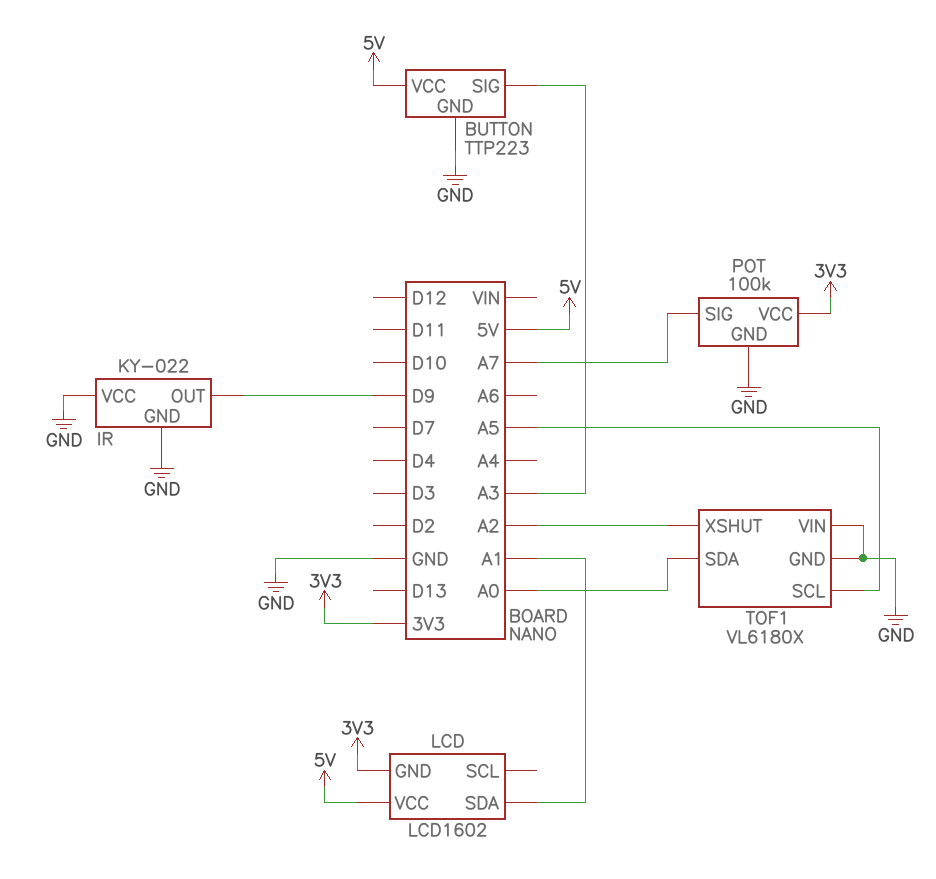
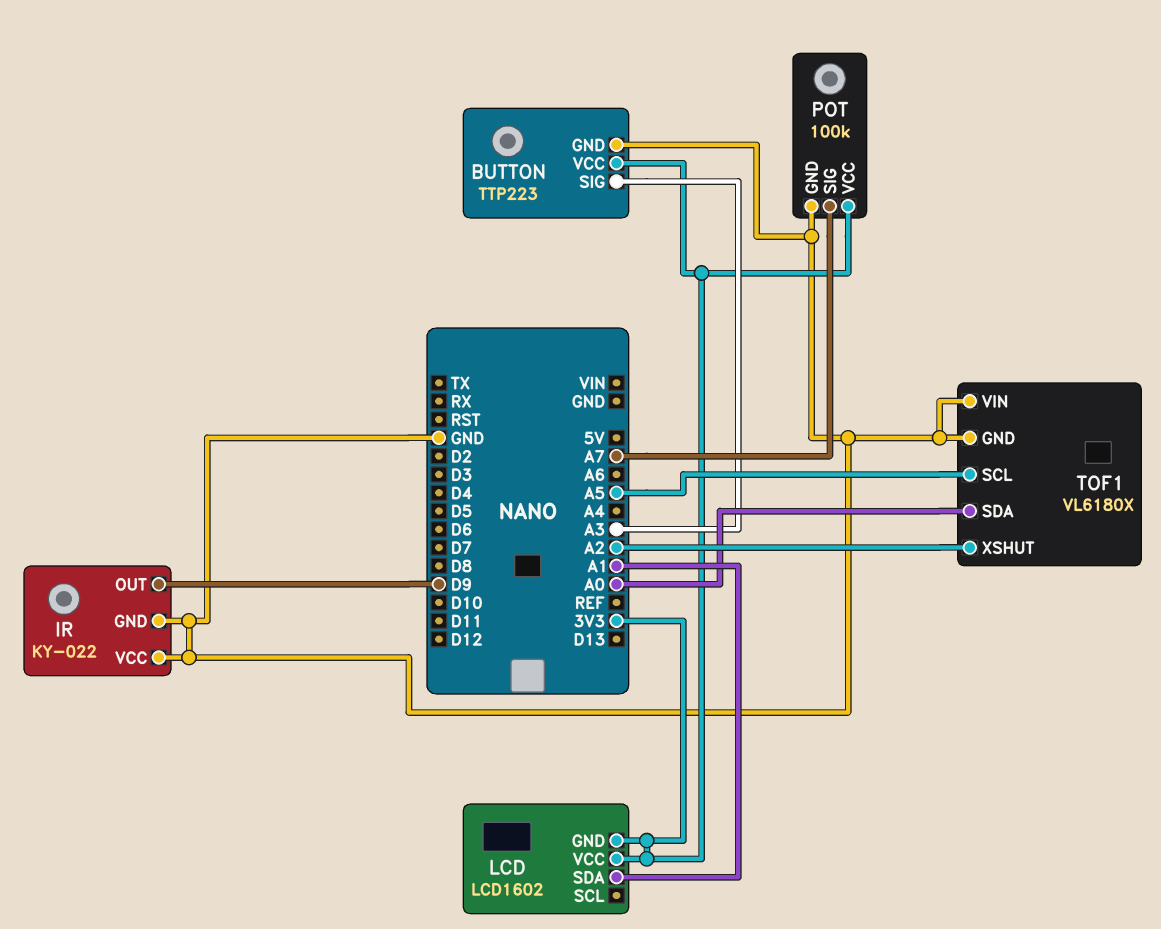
BUTTON pin VCC: 5V -> 3V3
LCD pin VCC: 5V -> 3V3

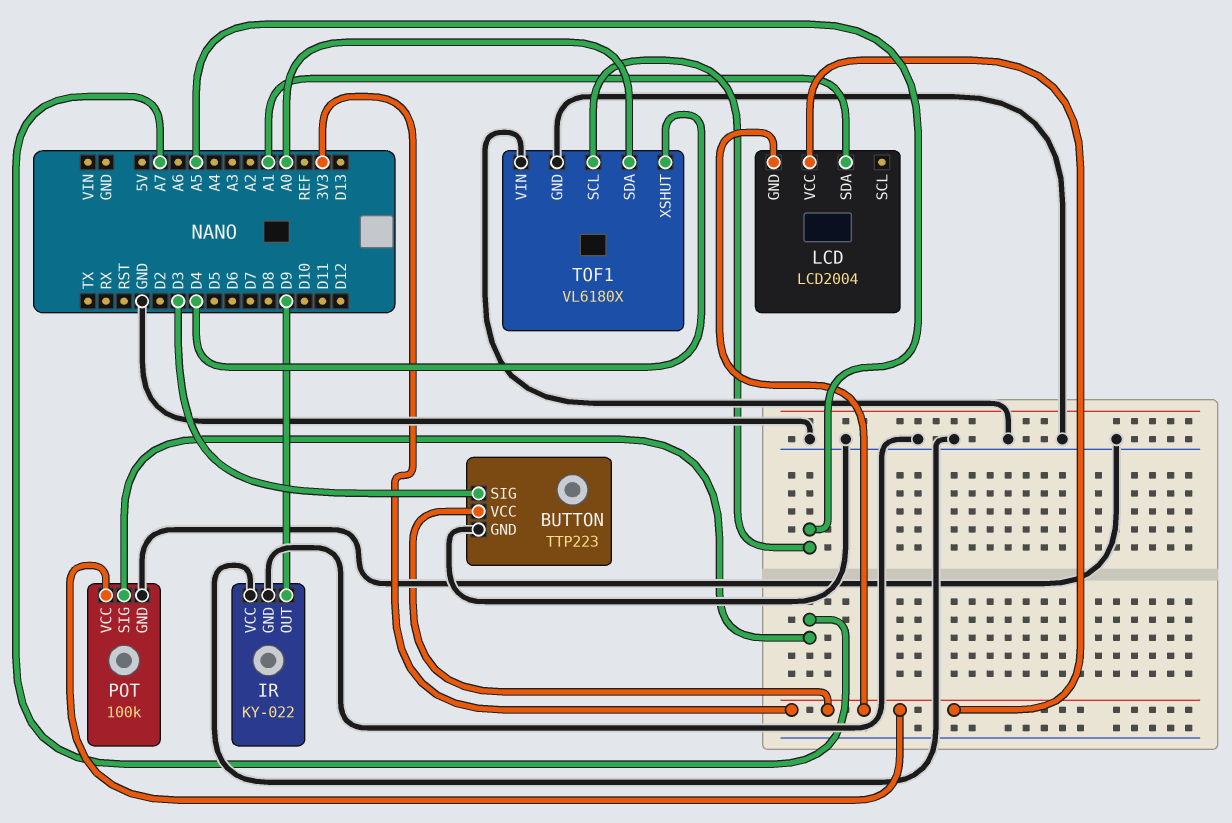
BUTTON pin SIG: A3 -> D3
LCD: LCD1602 -> LCD2004
TOF1 pin XSHUT: A2 -> D4

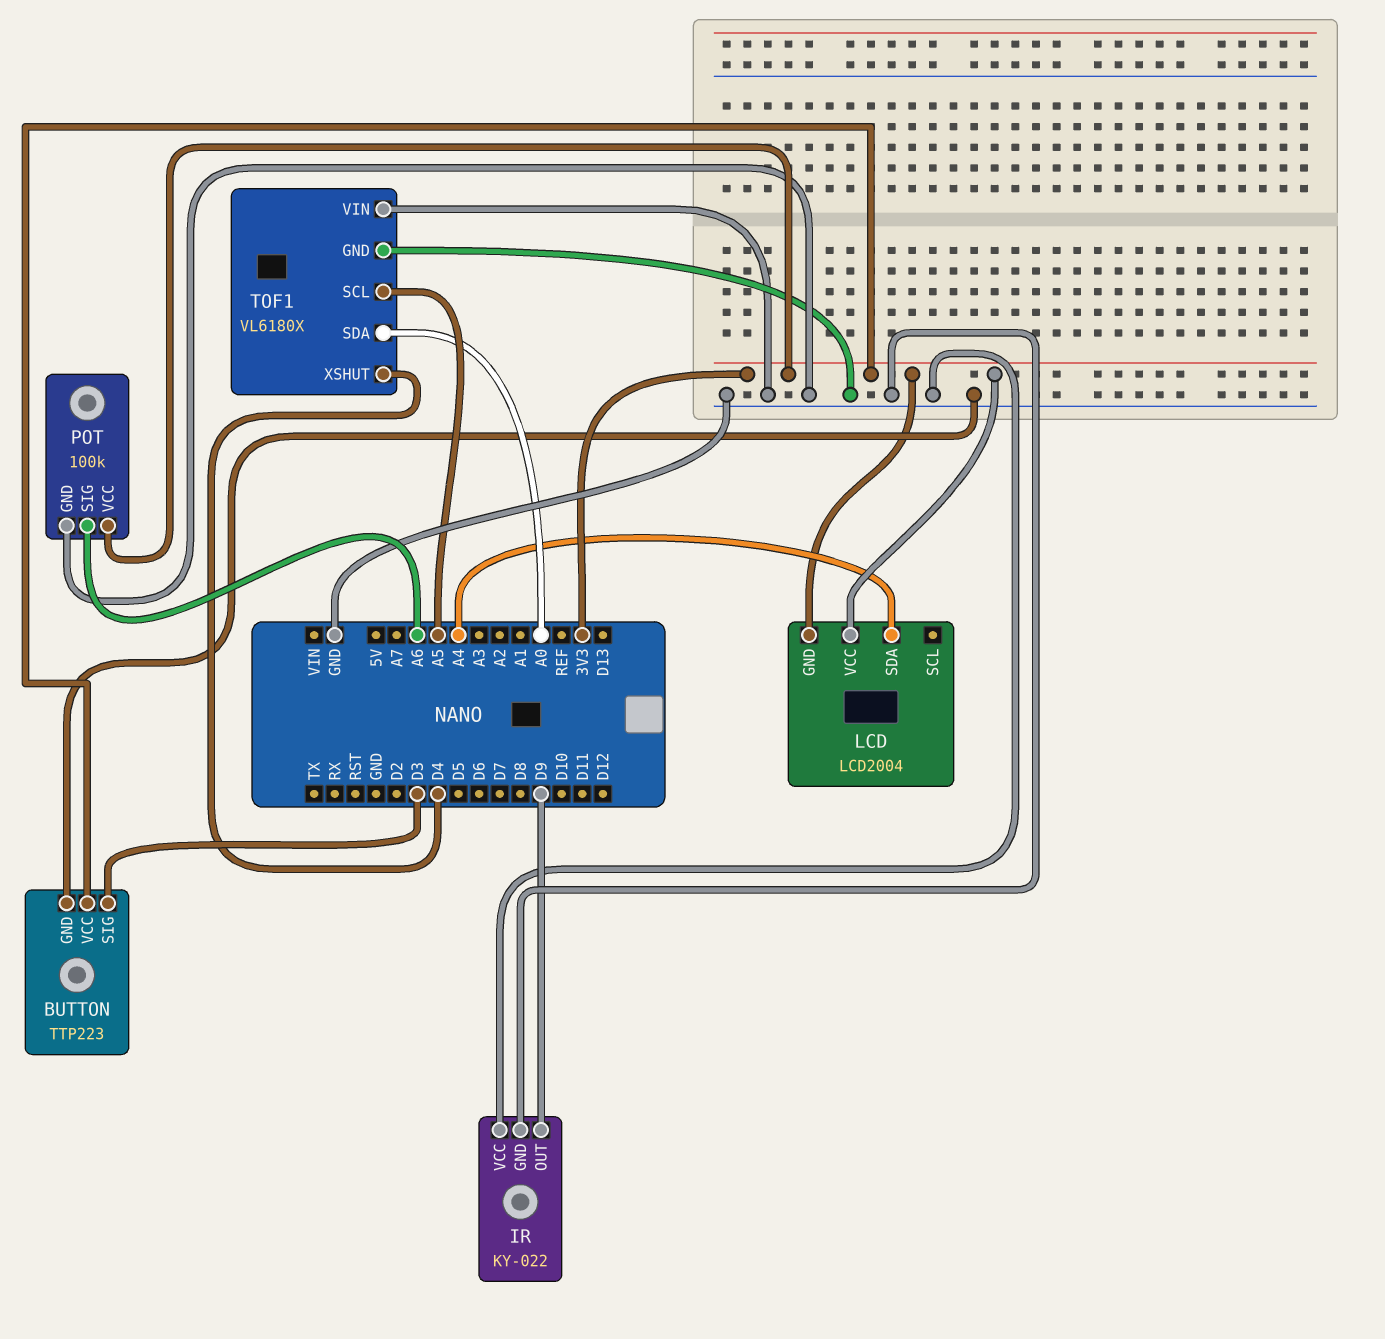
LCD pin SDA: A1 -> A4
POT pin SIG: A7 -> A6

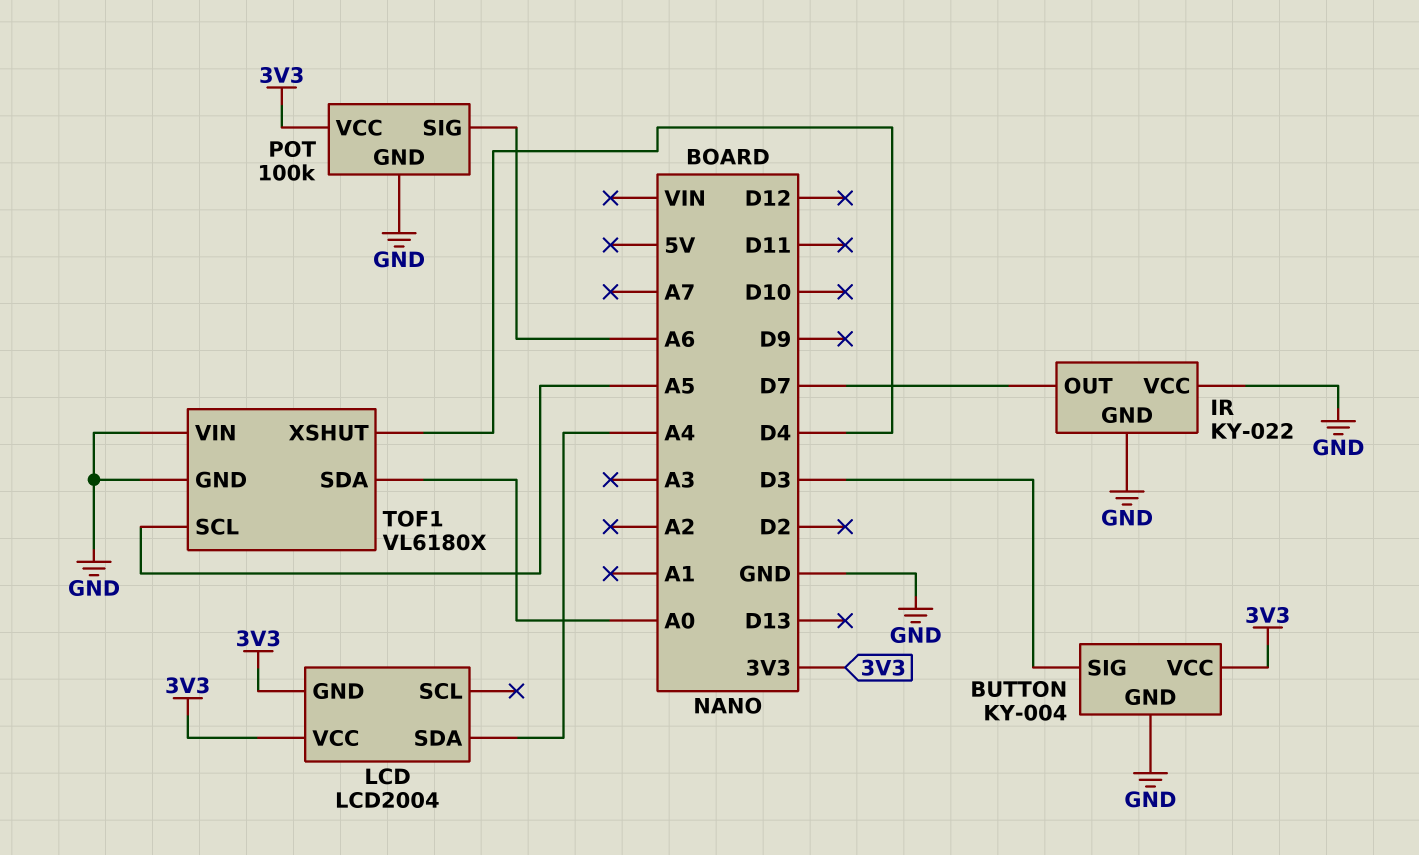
BUTTON: TTP223 -> KY-004
IR pin OUT: D9 -> D7

